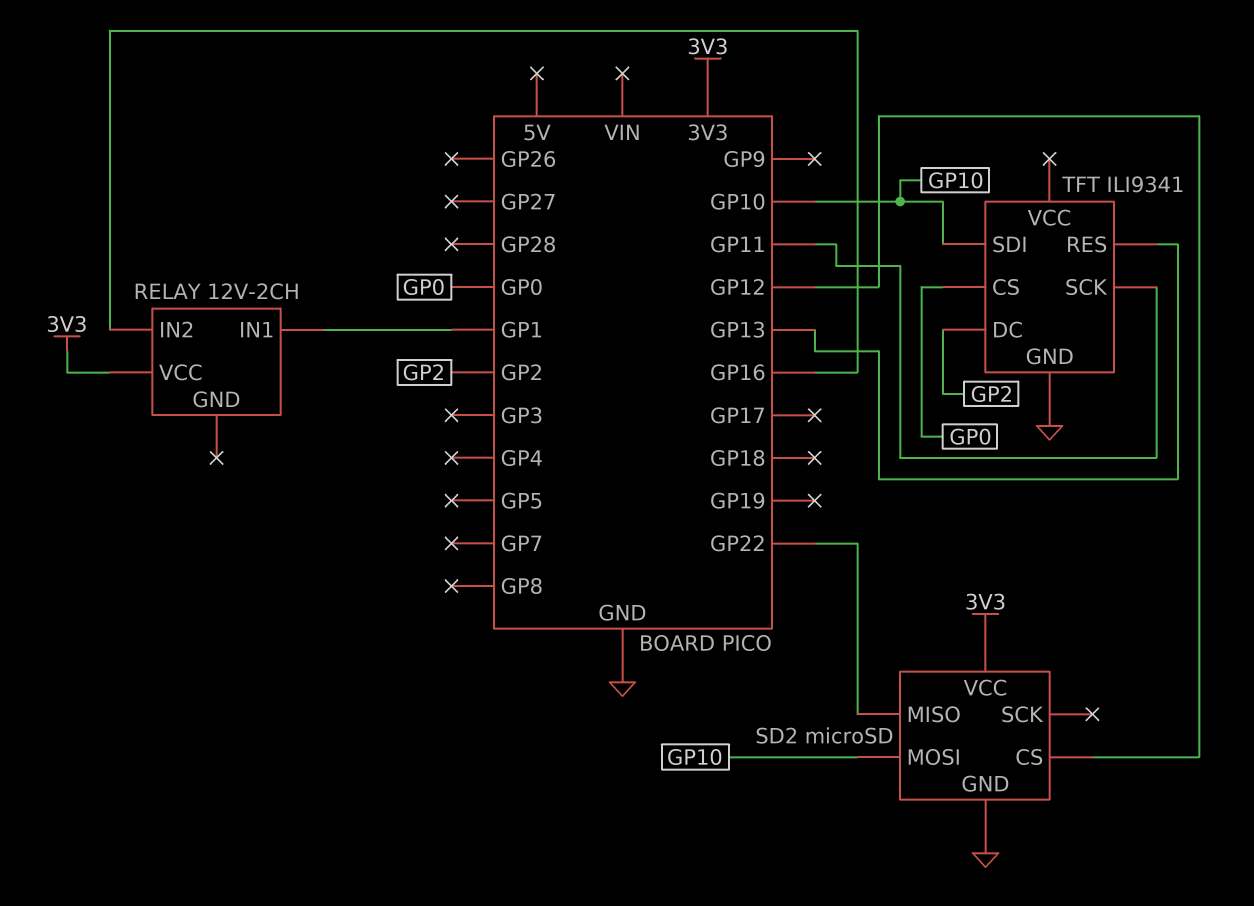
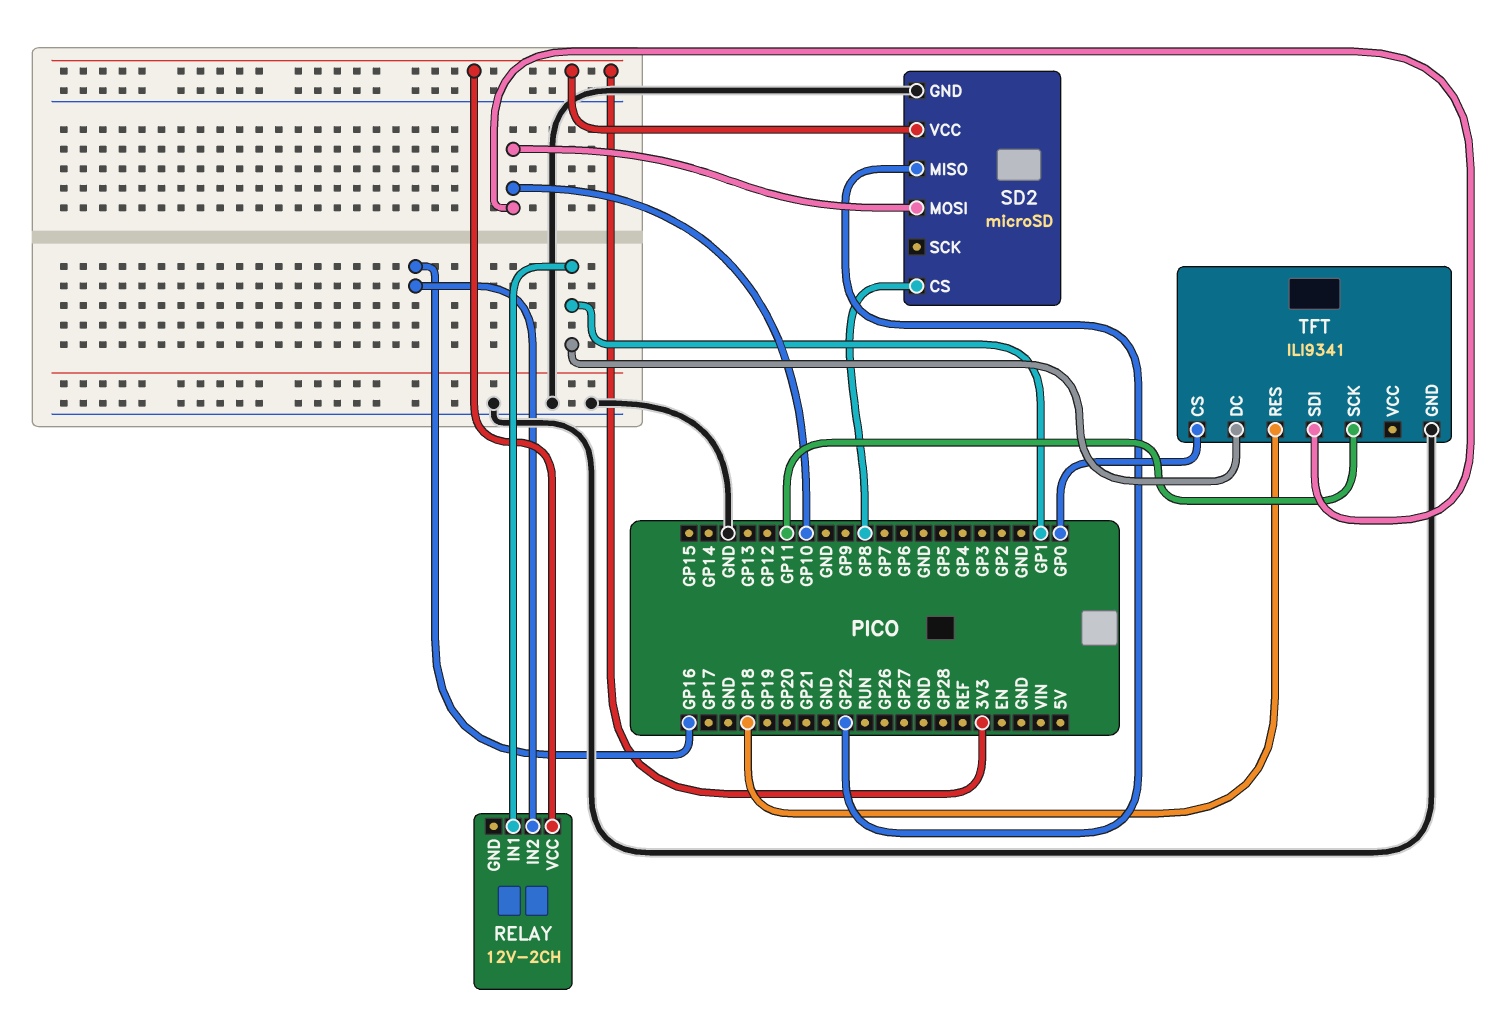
SD2 pin CS: GP12 -> GP8
TFT pin DC: GP2 -> GP1
TFT pin RES: GP13 -> GP18

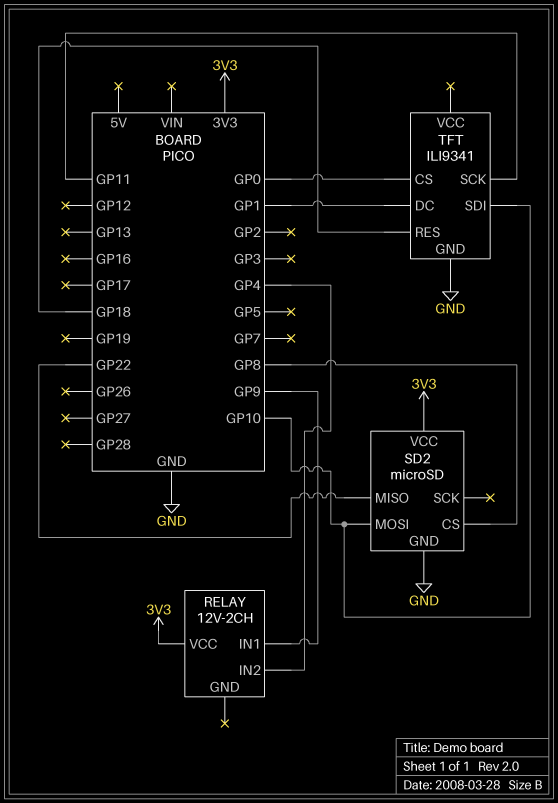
RELAY pin IN1: GP1 -> GP9
RELAY pin IN2: GP16 -> GP4

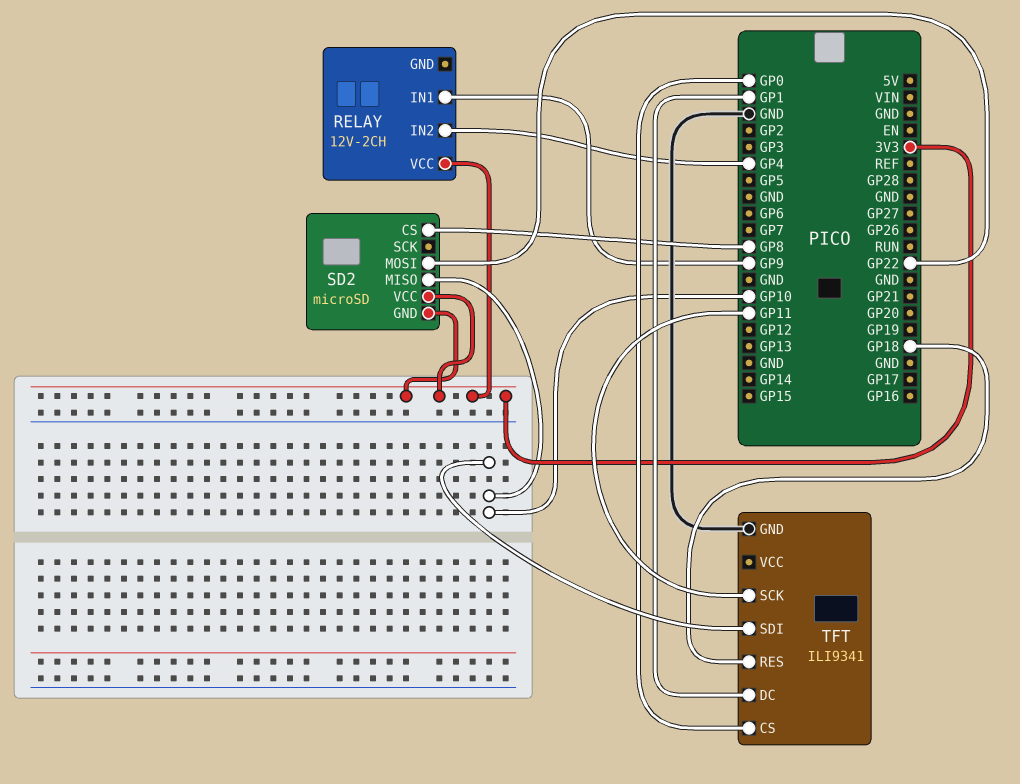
SD2 pin GND: GND -> 3V3
SD2 pin MISO: GP22 -> GP10
SD2 pin MOSI: GP10 -> GP22

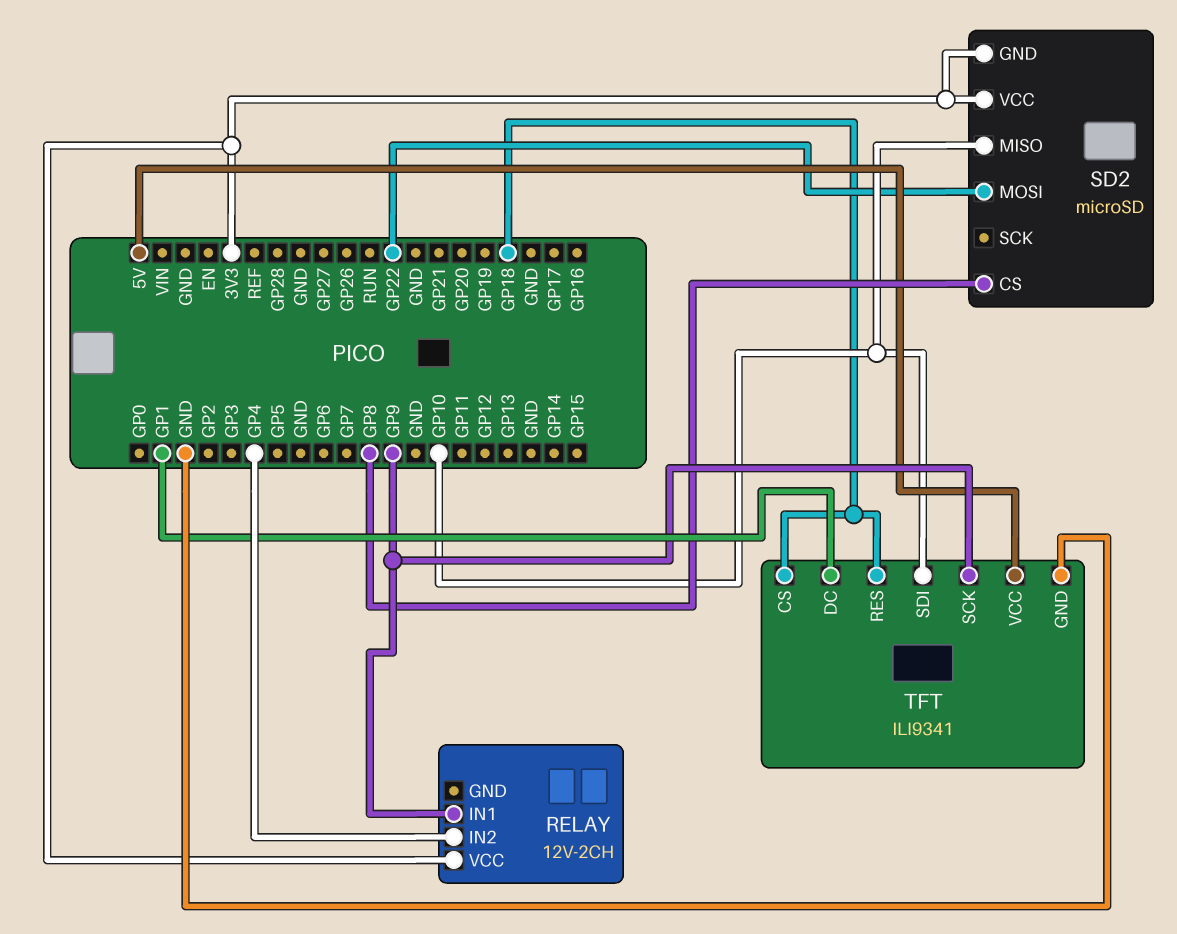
TFT pin CS: GP0 -> GP18
TFT pin SCK: GP11 -> GP9
TFT pin VCC: none -> 5V

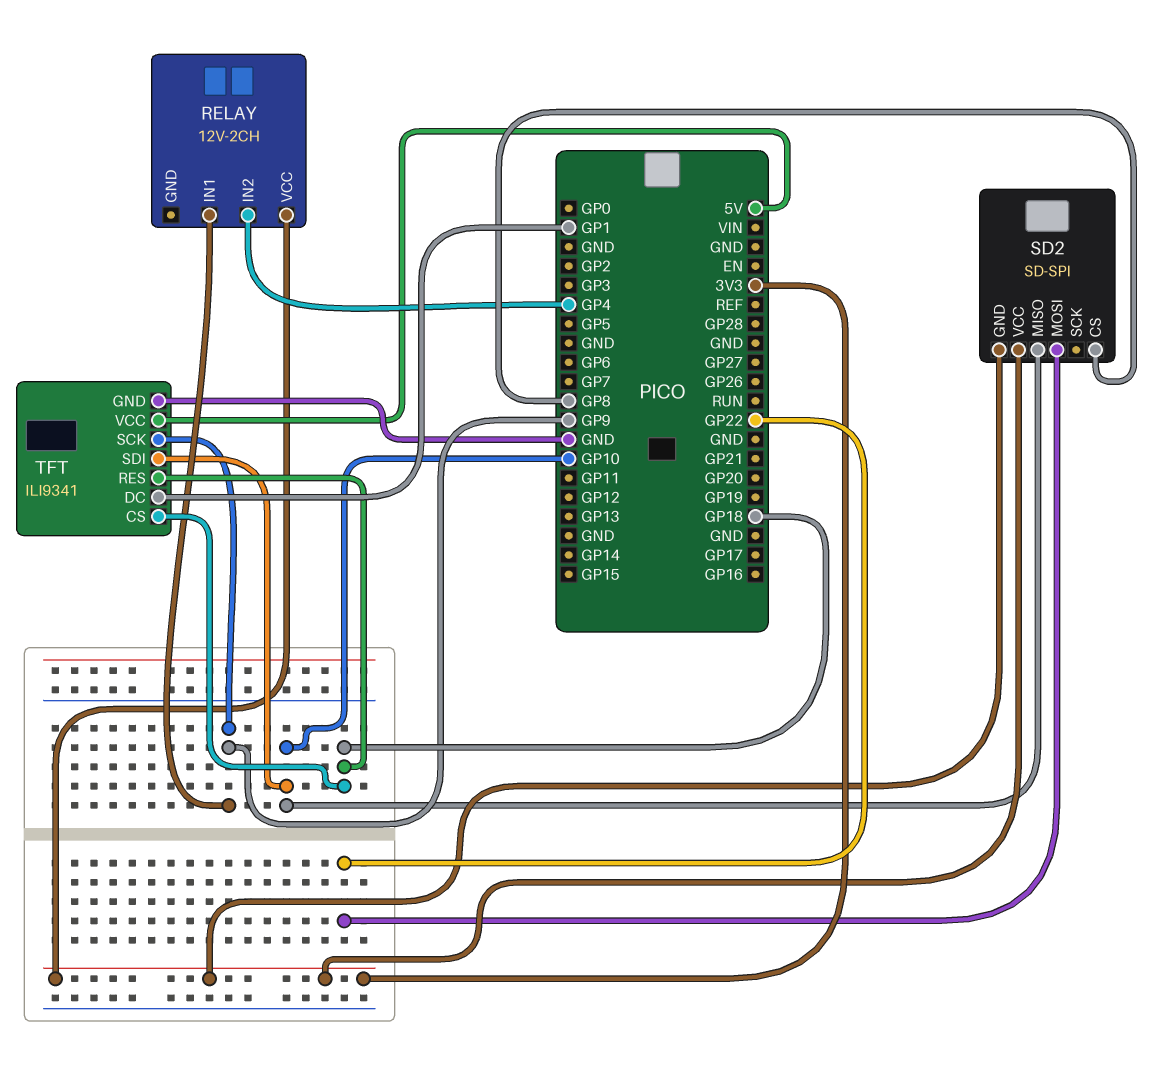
SD2: microSD -> SD-SPI

